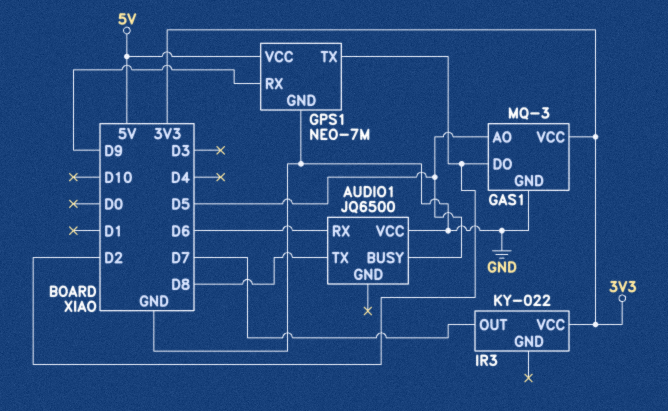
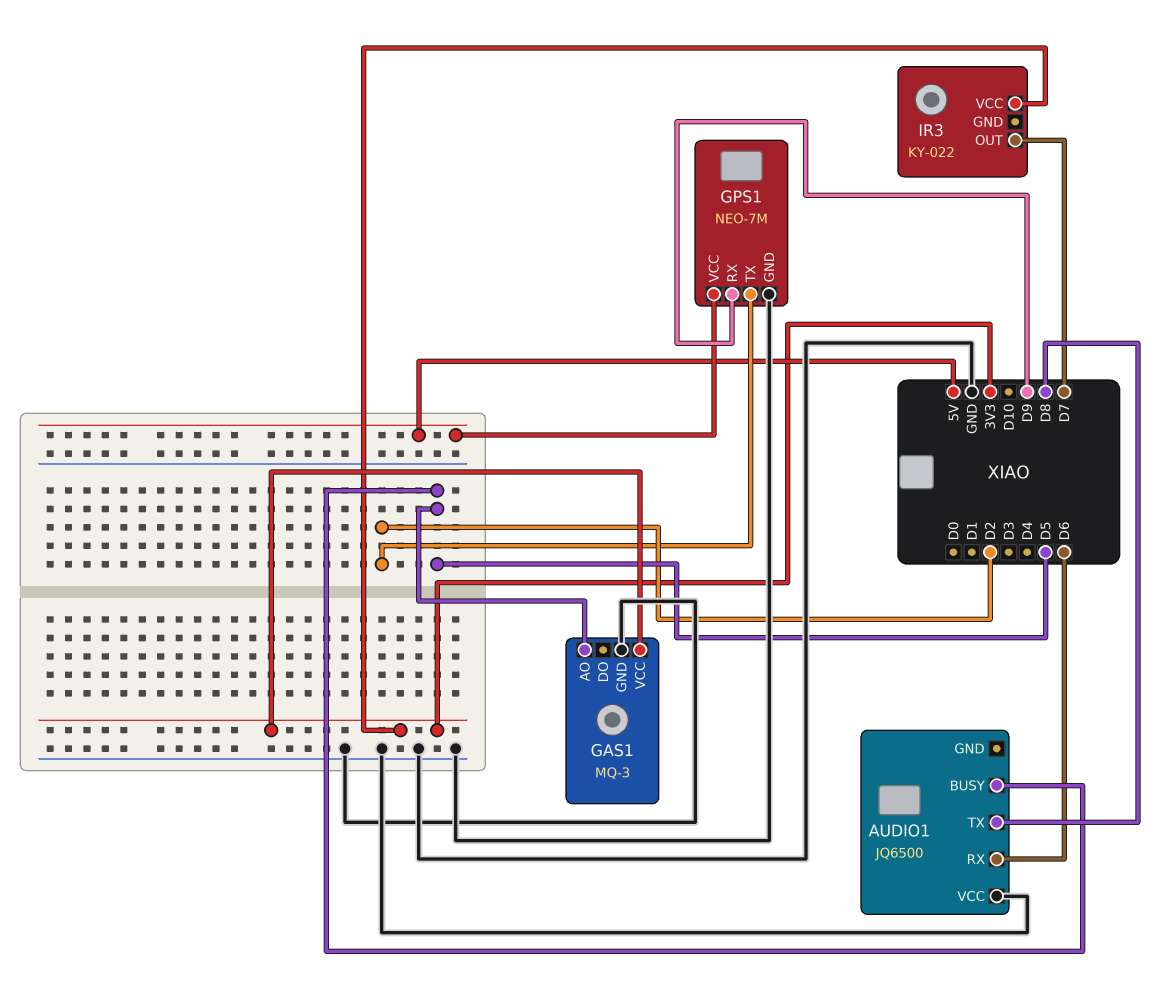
GAS1 pin DO: D2 -> none

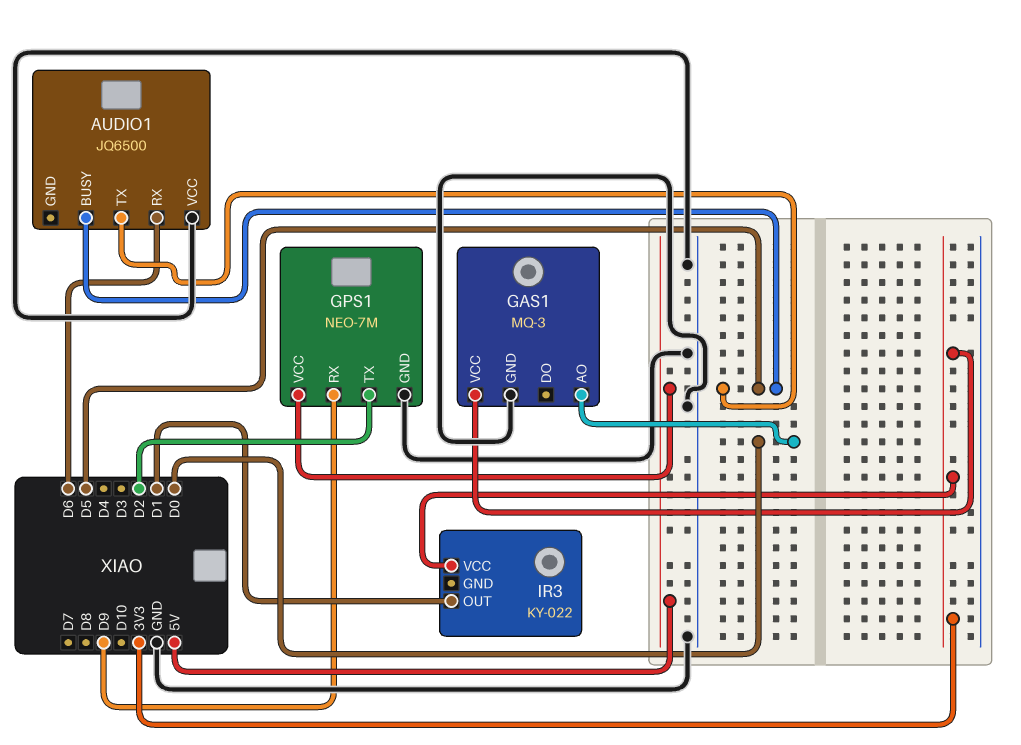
AUDIO1 pin TX: D8 -> D5
GAS1 pin AO: D5 -> D0
IR3 pin OUT: D7 -> D1

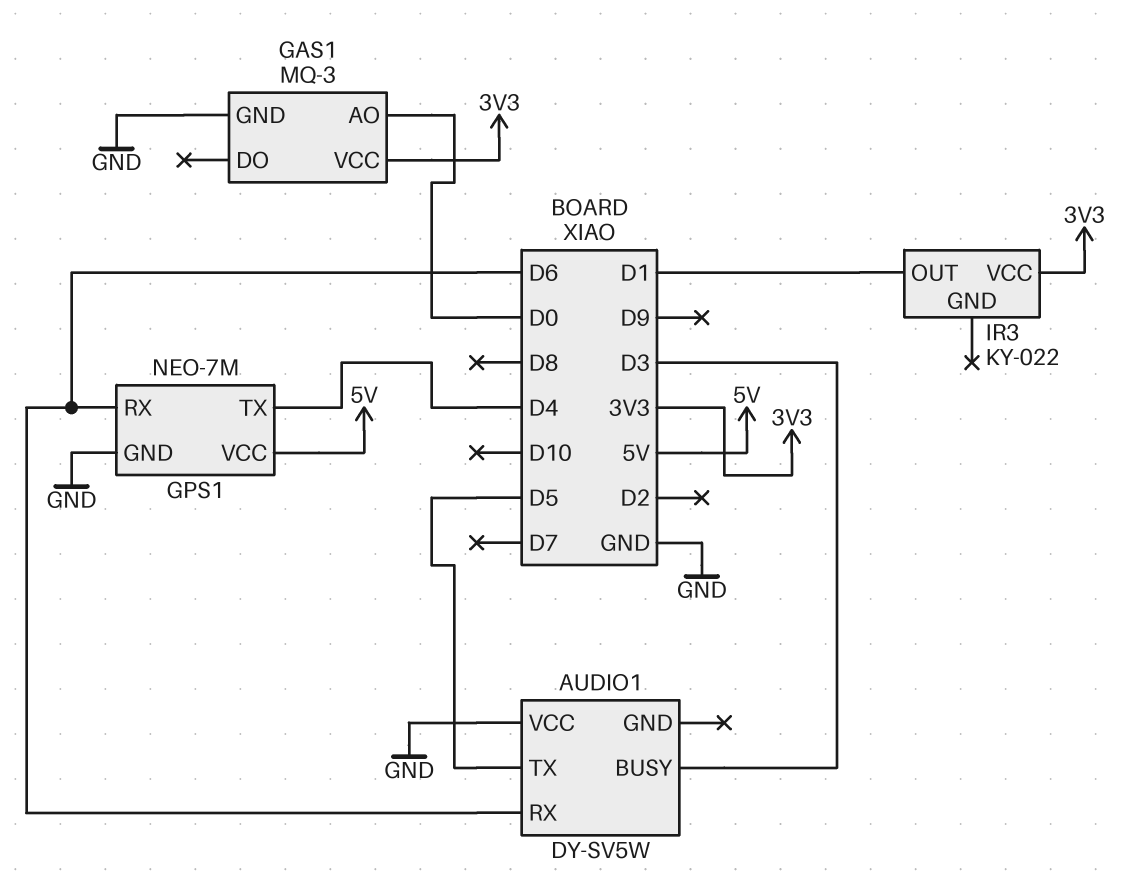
AUDIO1: JQ6500 -> DY-SV5W
AUDIO1 pin BUSY: D5 -> D3
GPS1 pin RX: D9 -> D6
GPS1 pin TX: D2 -> D4

